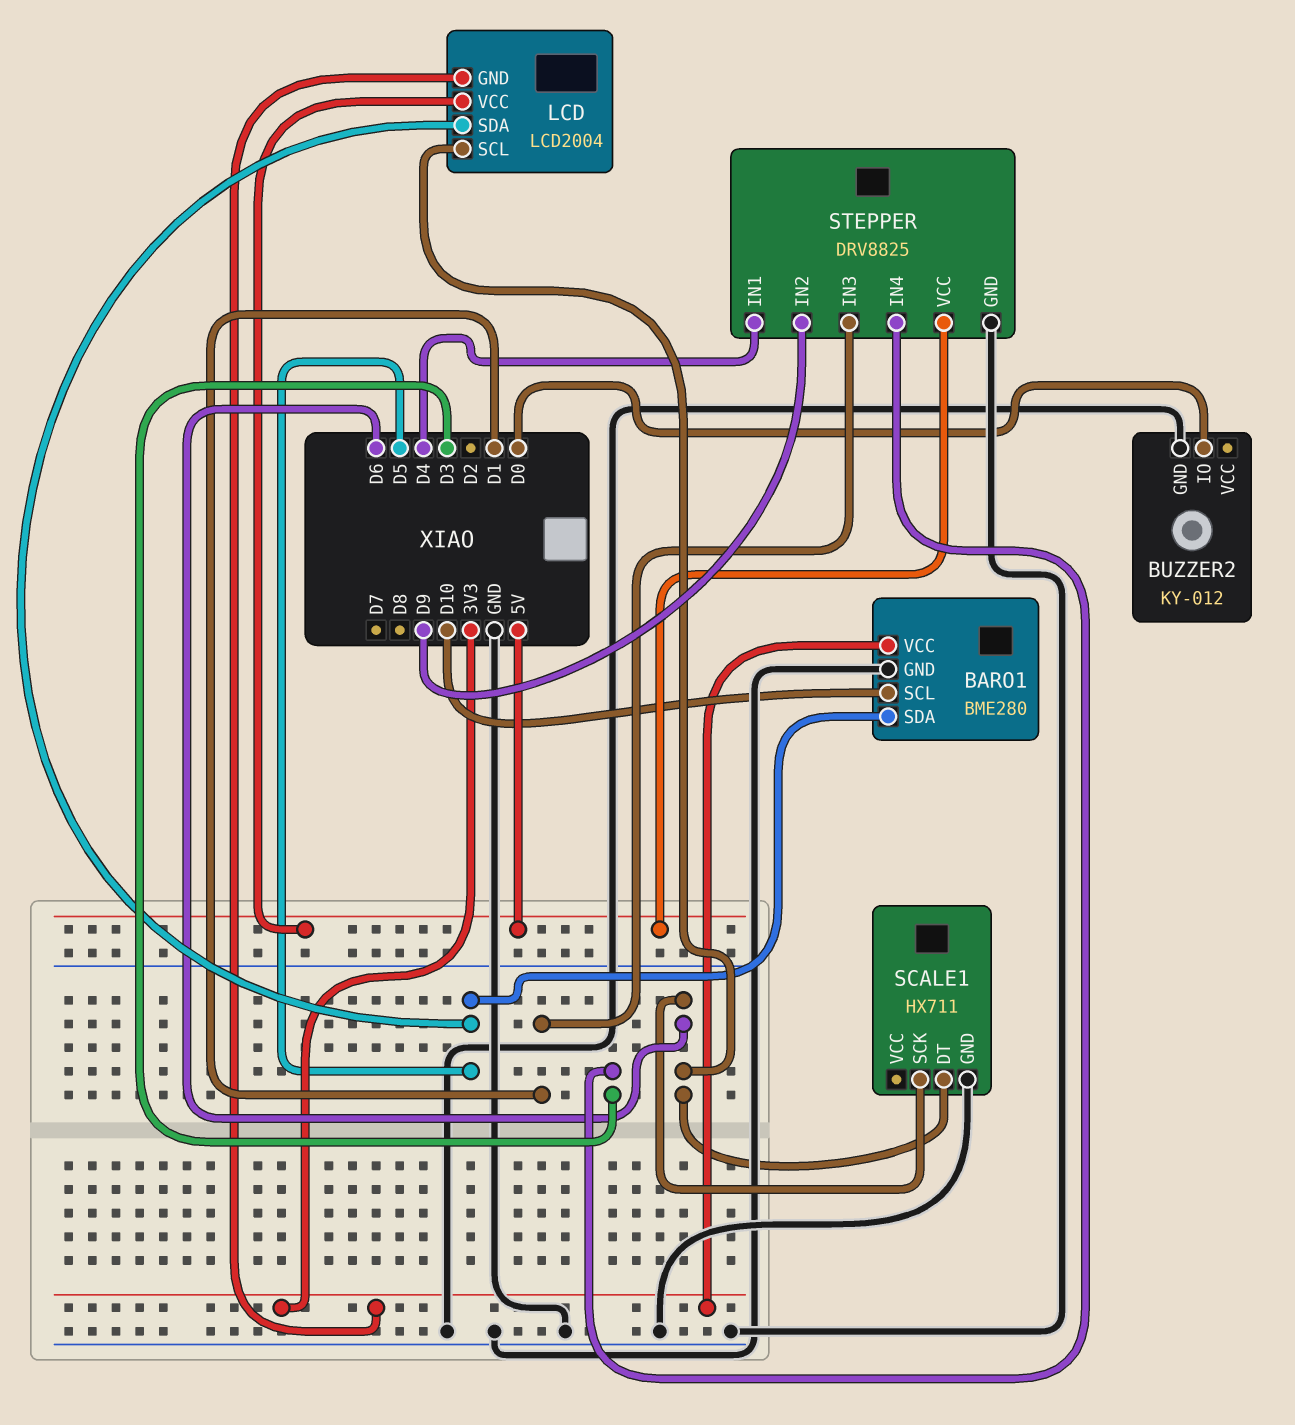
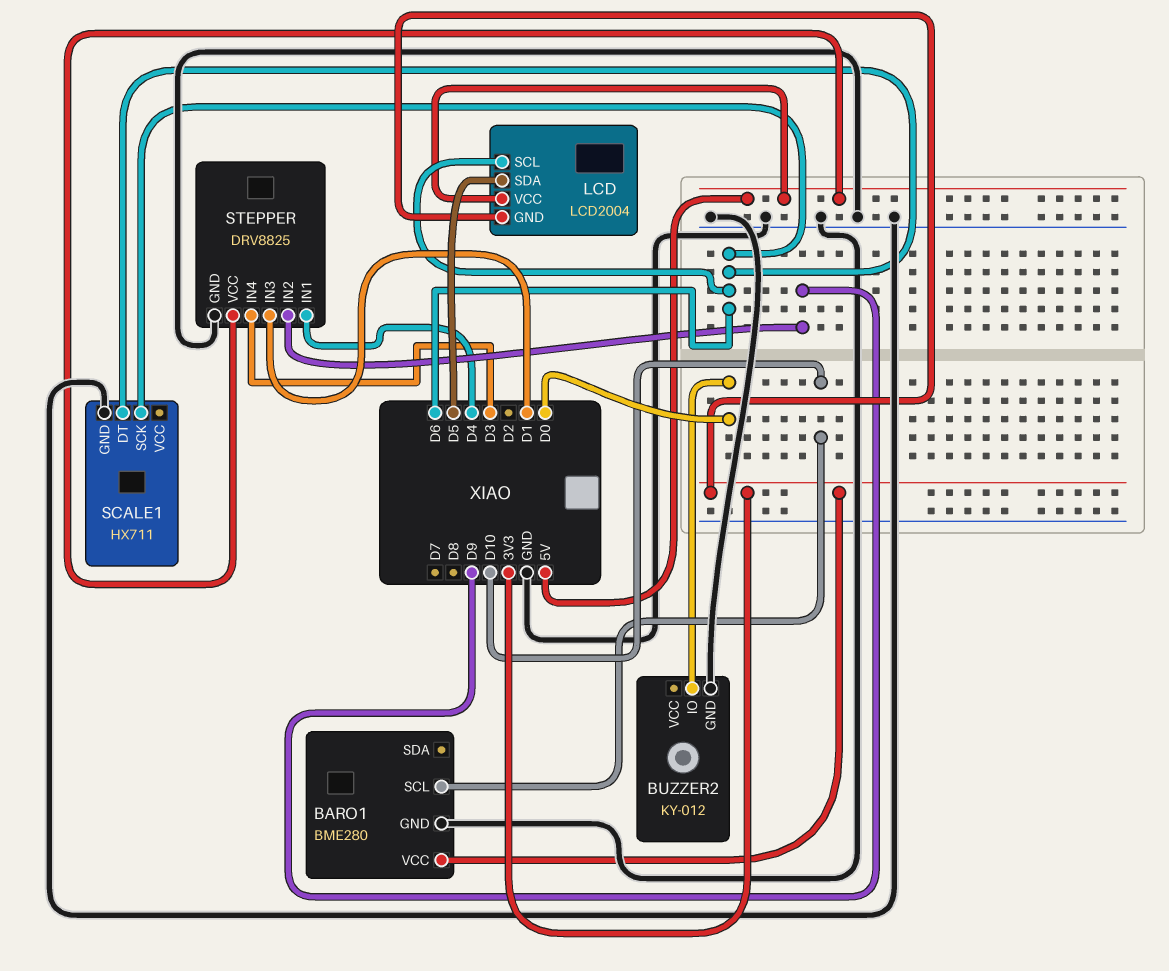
BARO1 pin SDA: D5 -> none

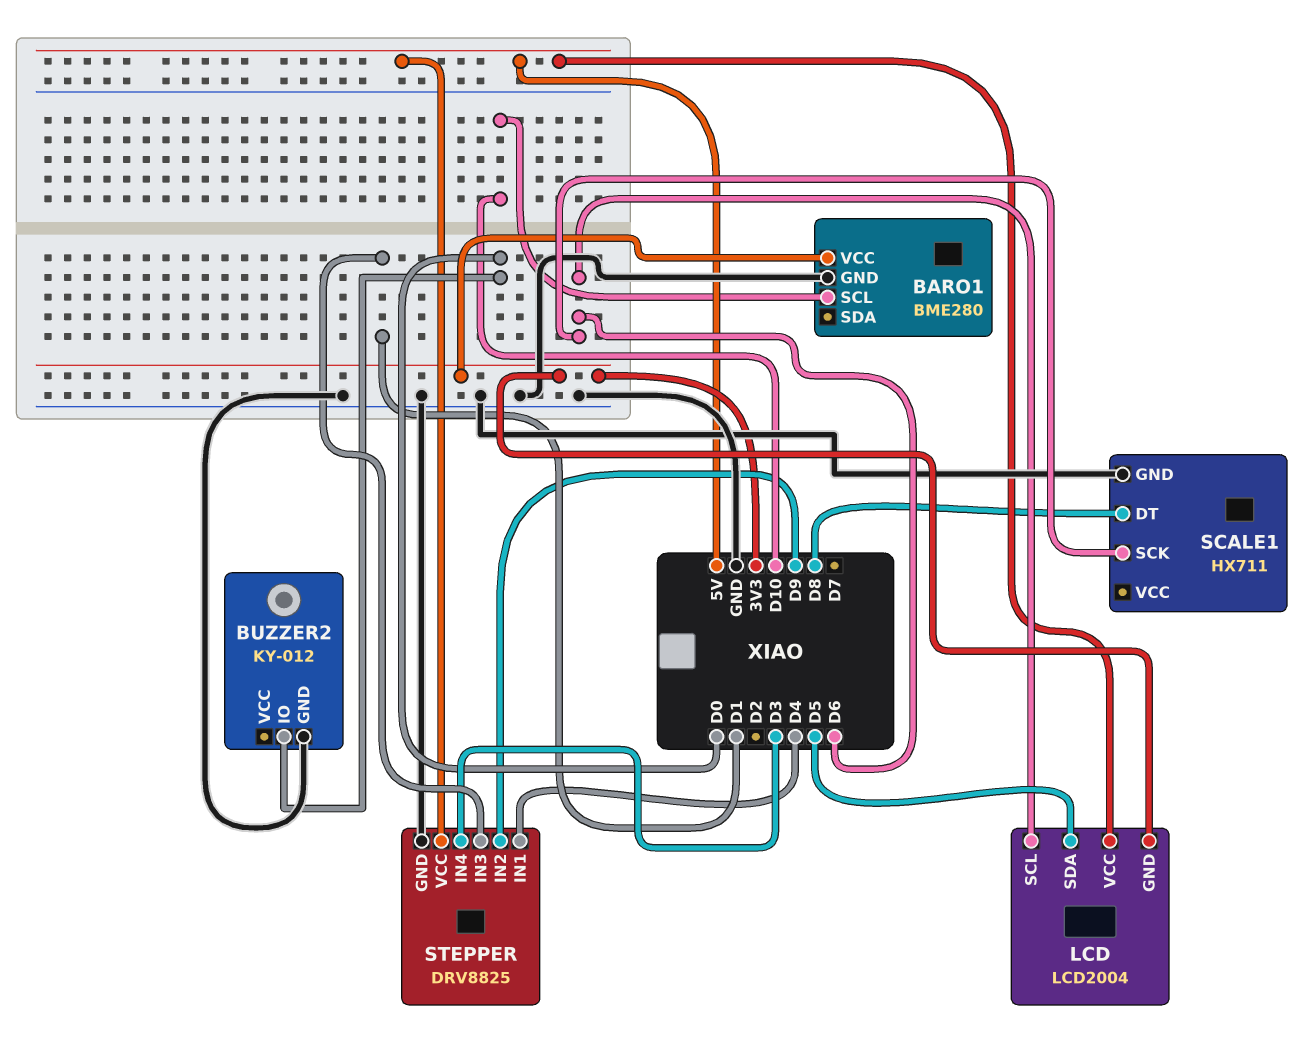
SCALE1 pin DT: D6 -> D8

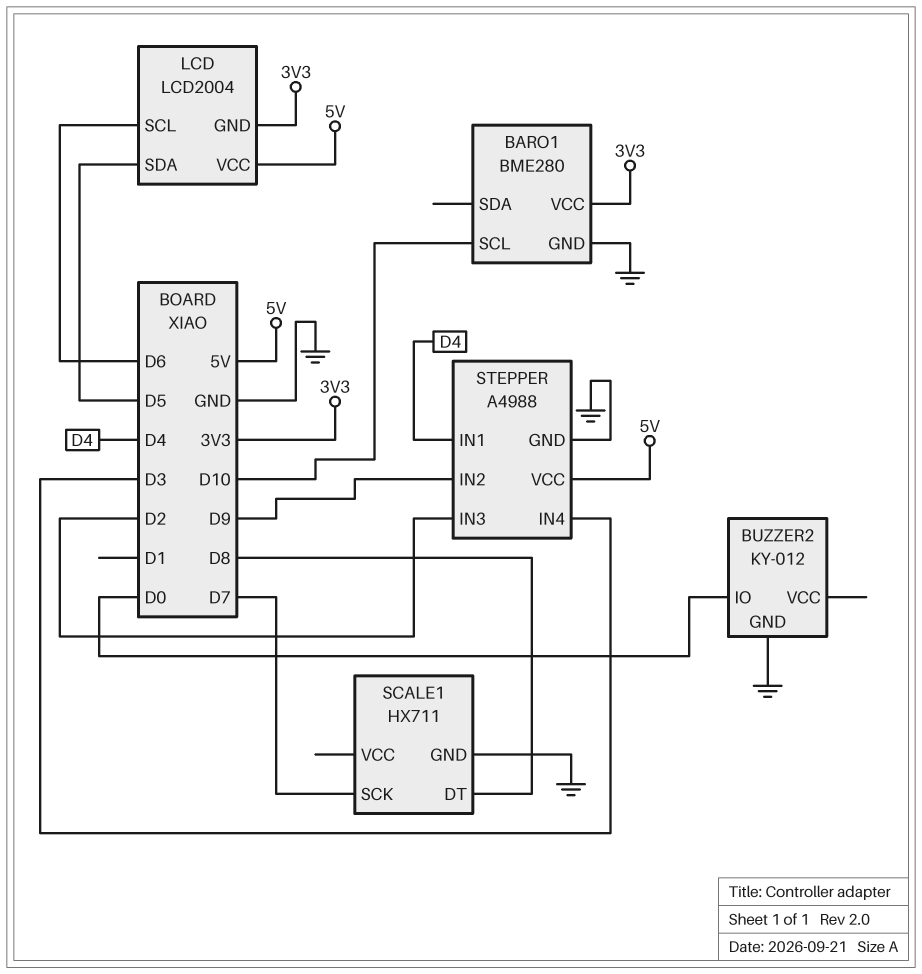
SCALE1 pin SCK: D6 -> D7
STEPPER: DRV8825 -> A4988
STEPPER pin IN3: D1 -> D2

